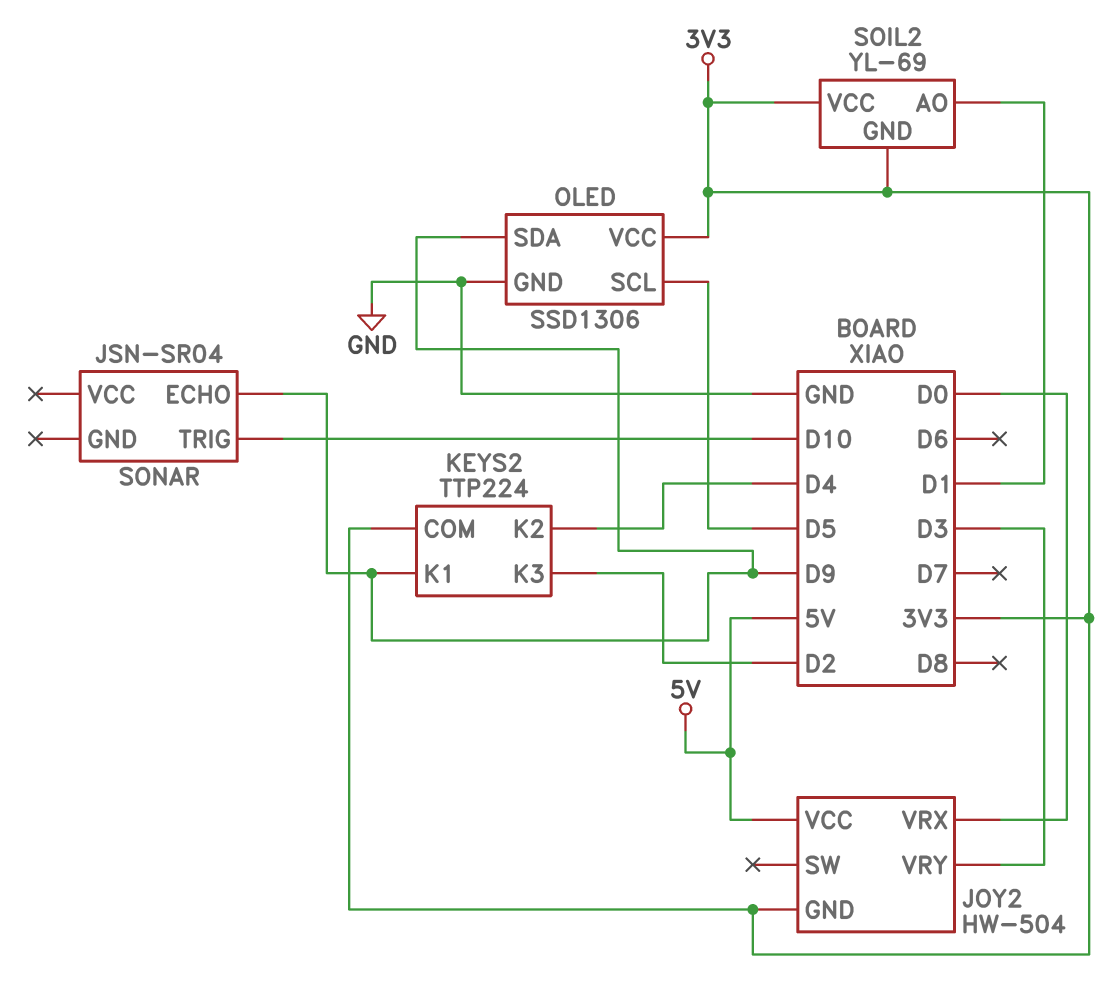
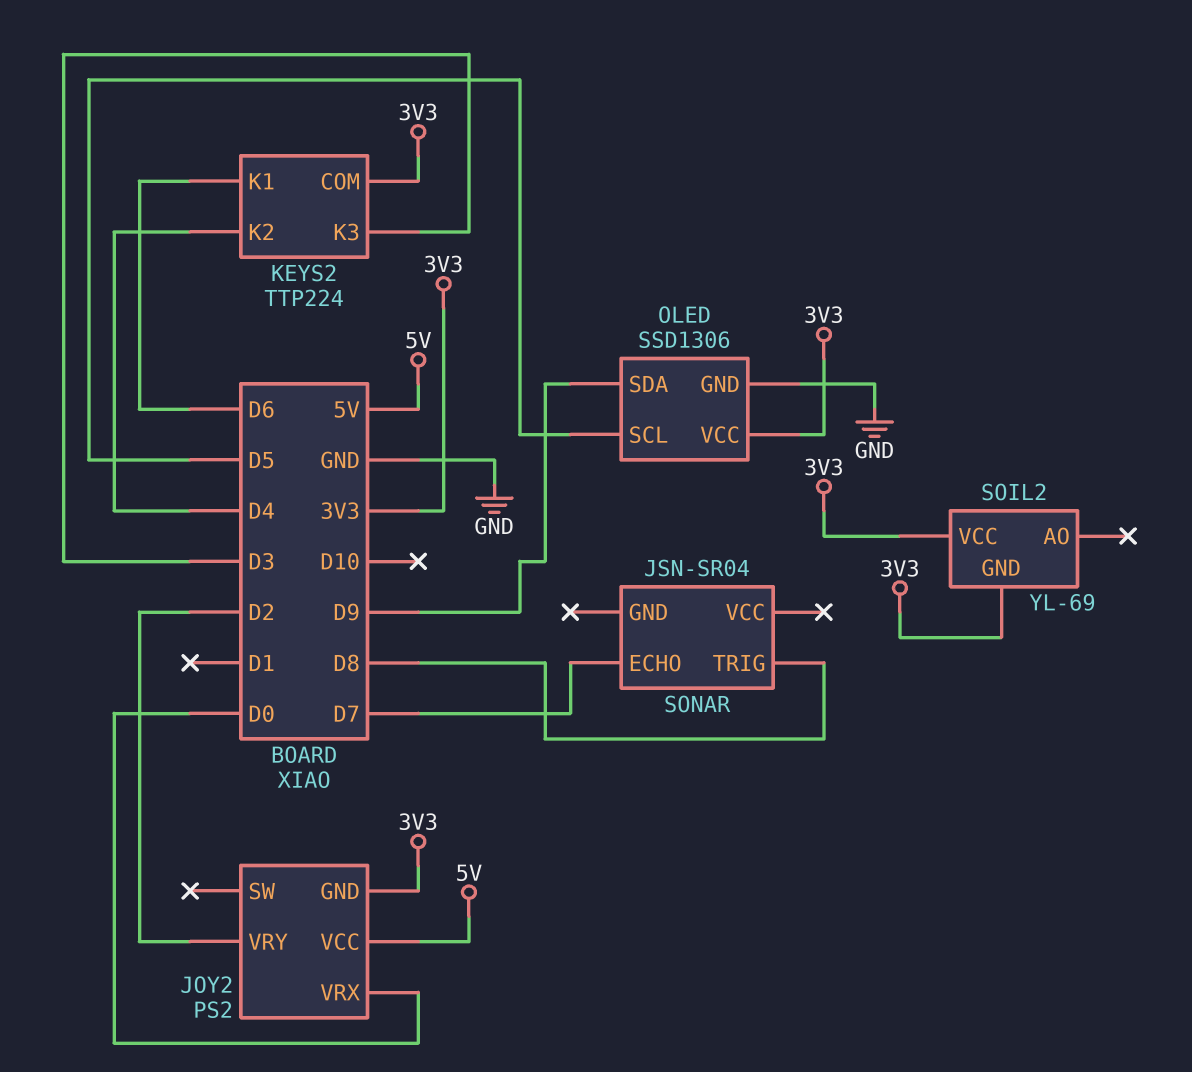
JOY2: HW-504 -> PS2
JOY2 pin VRY: D3 -> D2
KEYS2 pin K1: D9 -> D6
KEYS2 pin K3: D2 -> D3
SOIL2 pin AO: D1 -> none
SONAR pin ECHO: D9 -> D7
SONAR pin TRIG: D10 -> D8

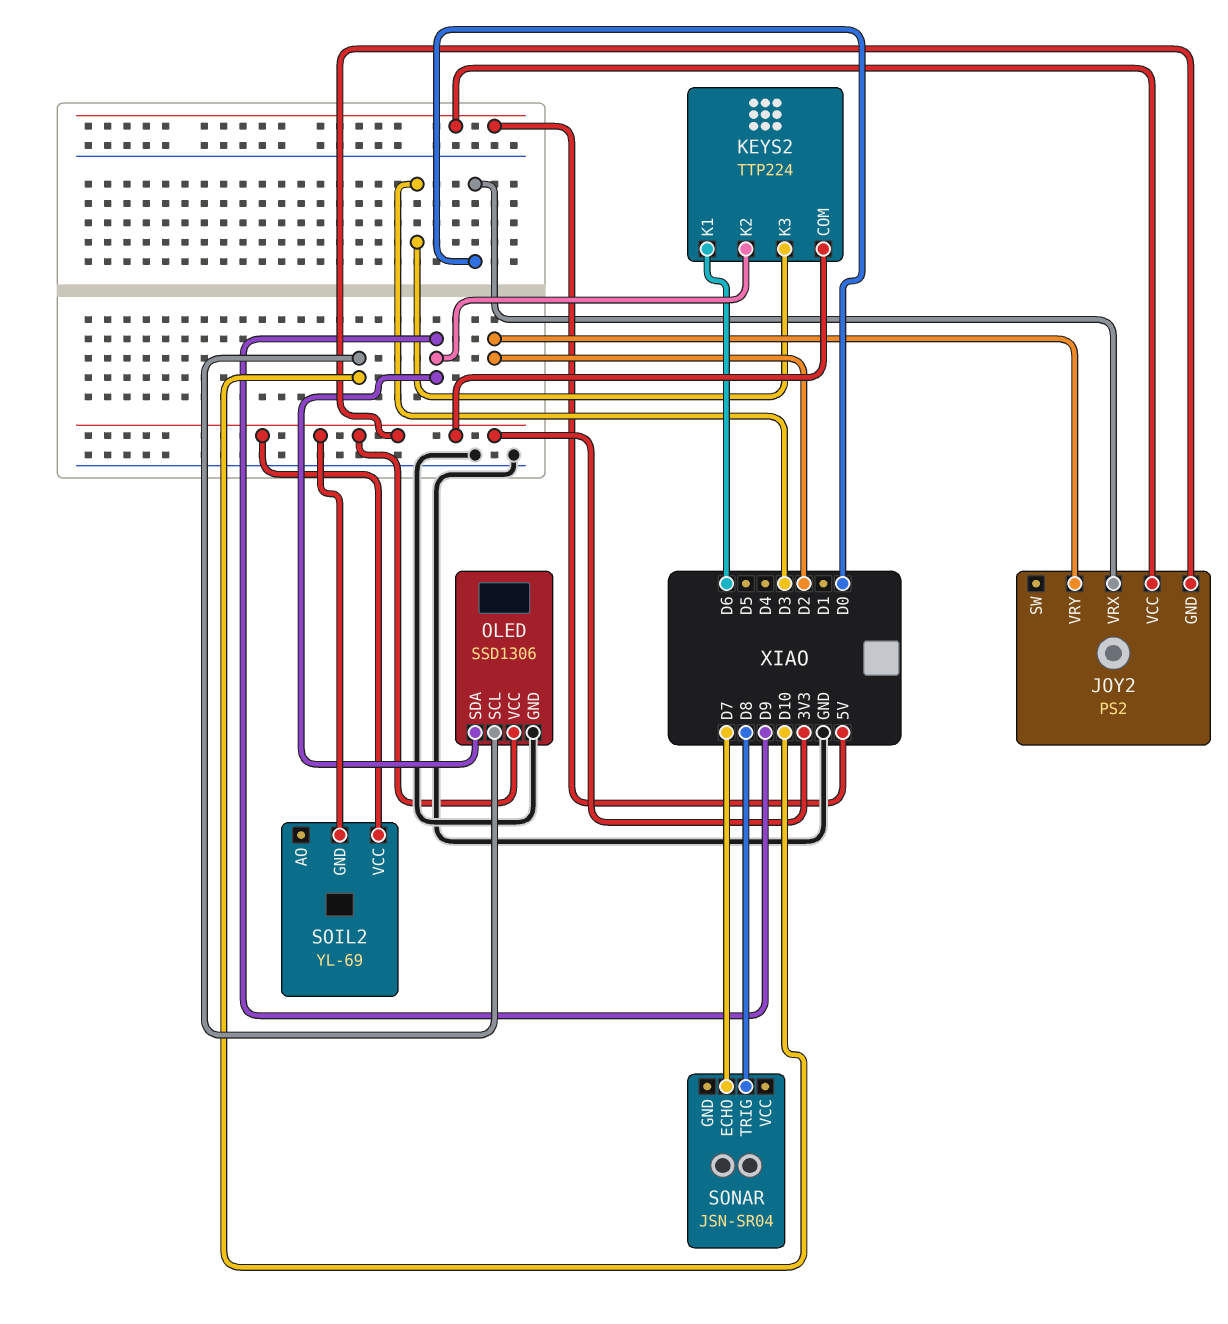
KEYS2 pin K2: D4 -> D9
OLED pin SCL: D5 -> D10

